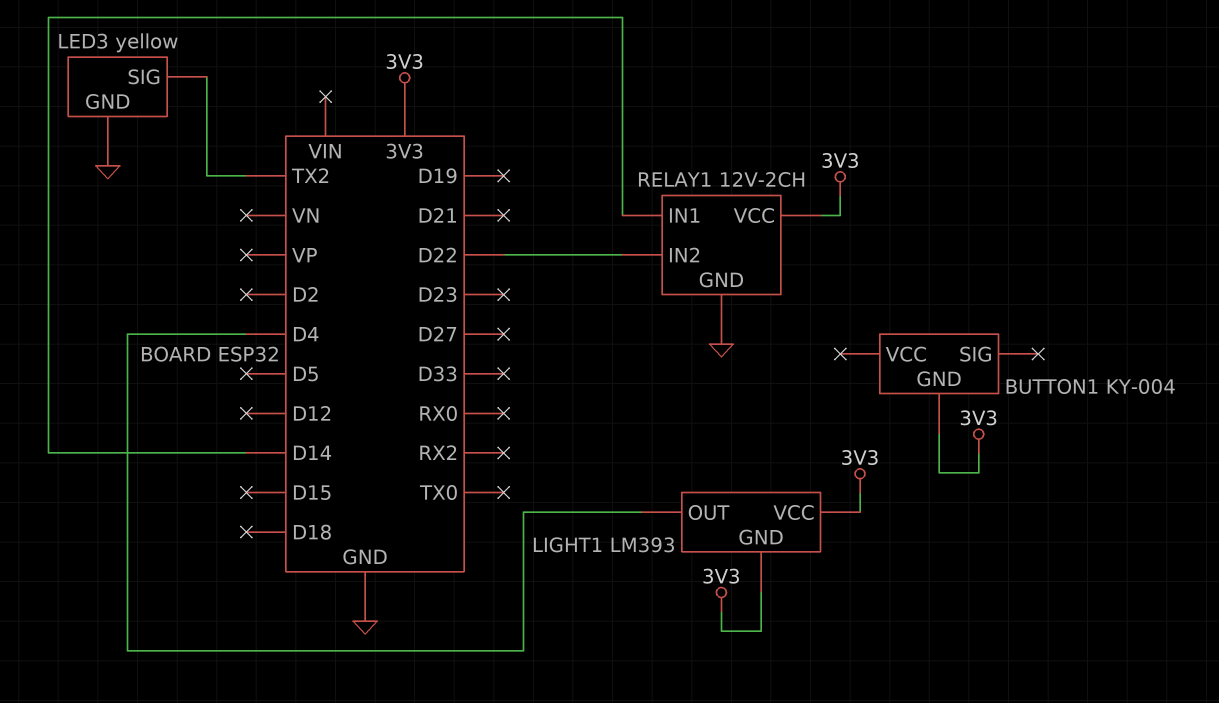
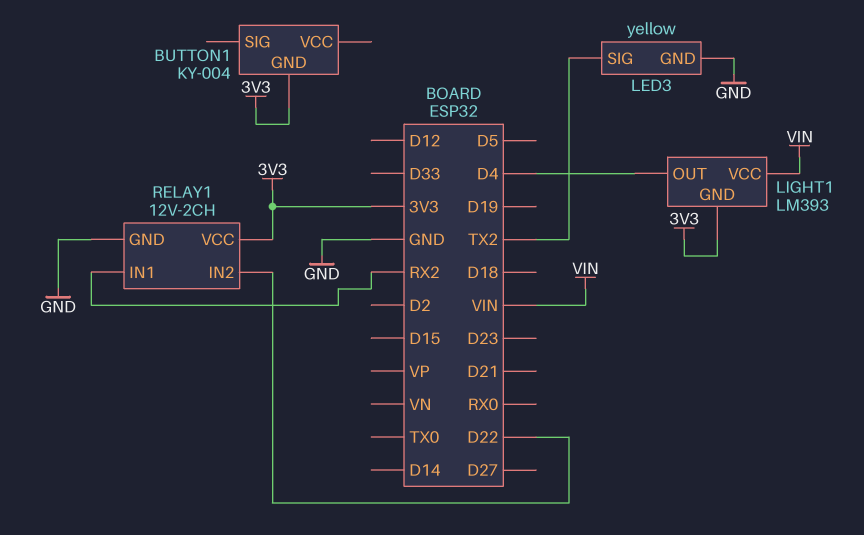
LIGHT1 pin VCC: 3V3 -> VIN
RELAY1 pin IN1: D14 -> RX2

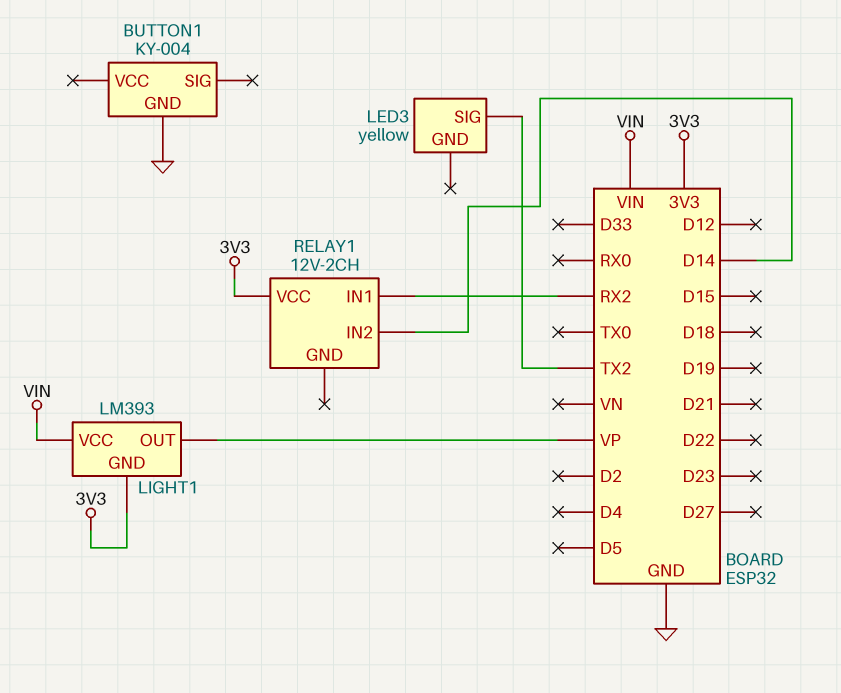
BUTTON1 pin GND: 3V3 -> GND
LED3 pin GND: GND -> none
LIGHT1 pin OUT: D4 -> VP
RELAY1 pin GND: GND -> none
RELAY1 pin IN2: D22 -> D14

